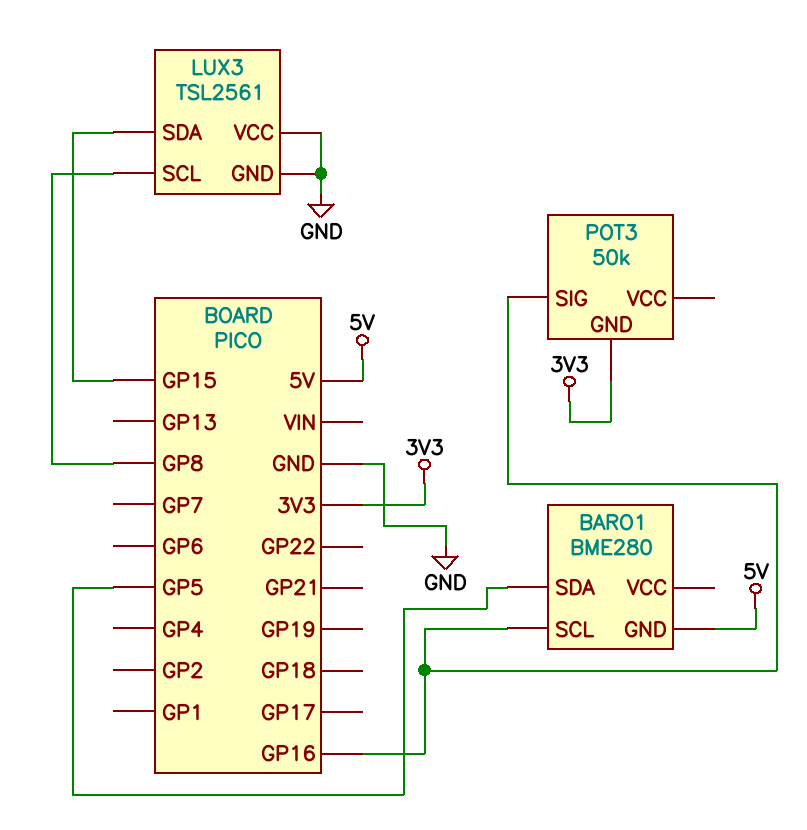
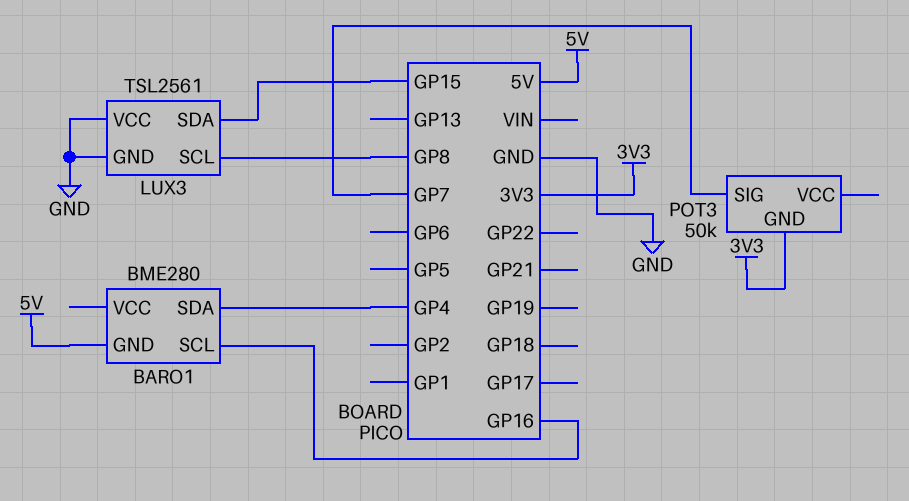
BARO1 pin SDA: GP5 -> GP4
POT3 pin SIG: GP16 -> GP7

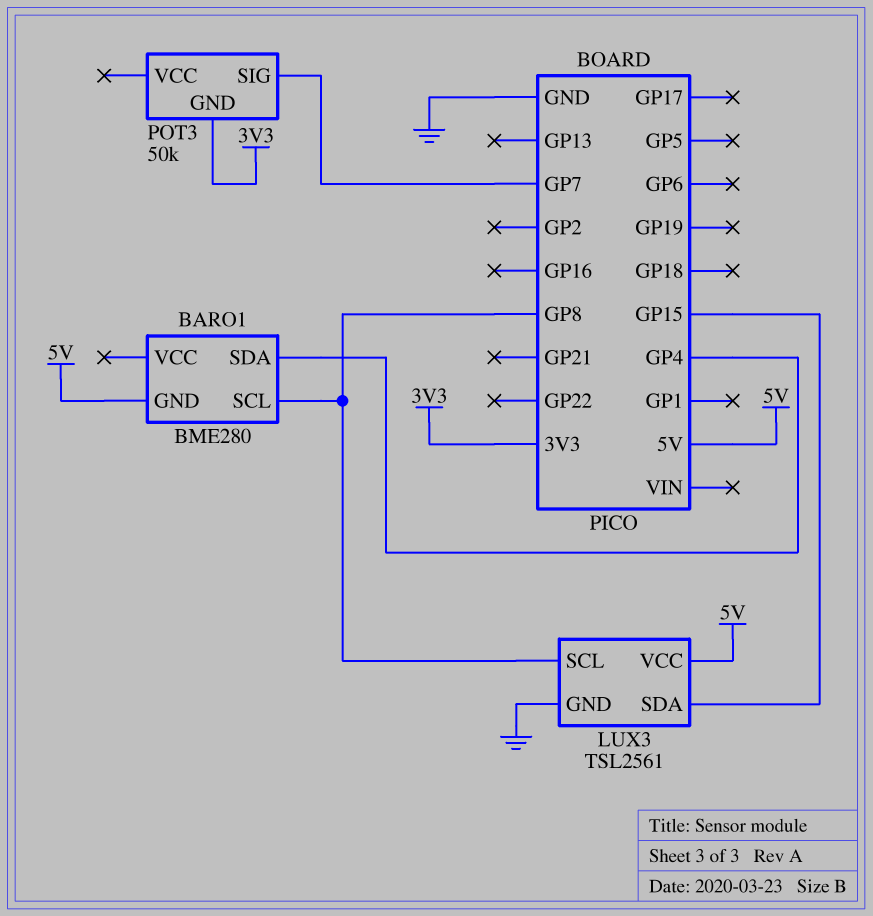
BARO1 pin SCL: GP16 -> GP8
LUX3 pin VCC: GND -> 5V

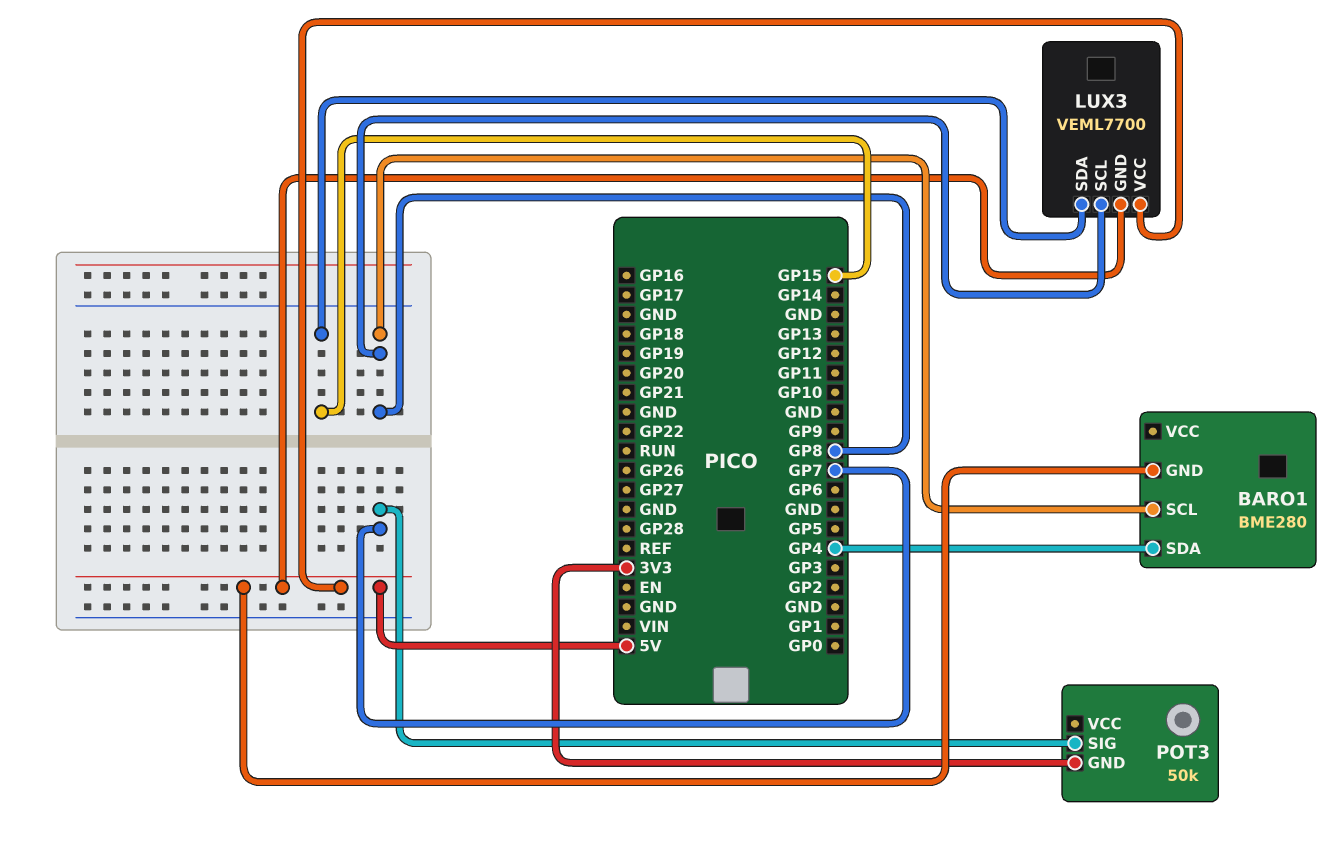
LUX3: TSL2561 -> VEML7700
LUX3 pin GND: GND -> 5V

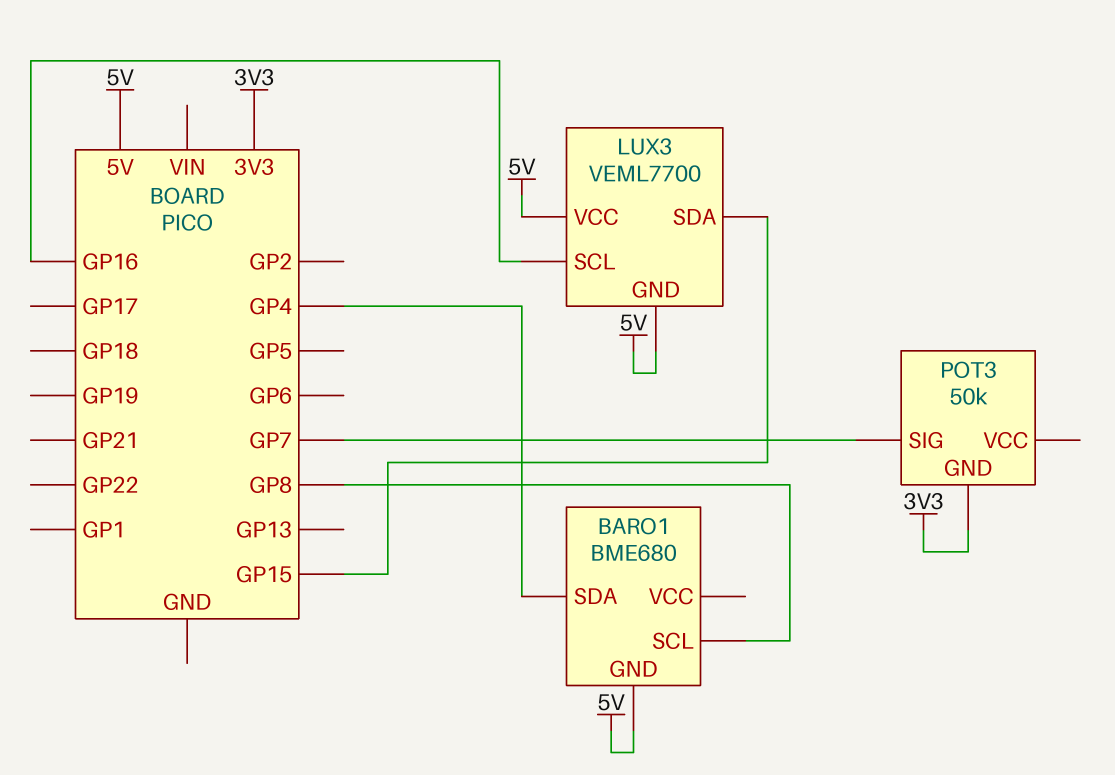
BARO1: BME280 -> BME680
LUX3 pin SCL: GP8 -> GP16

